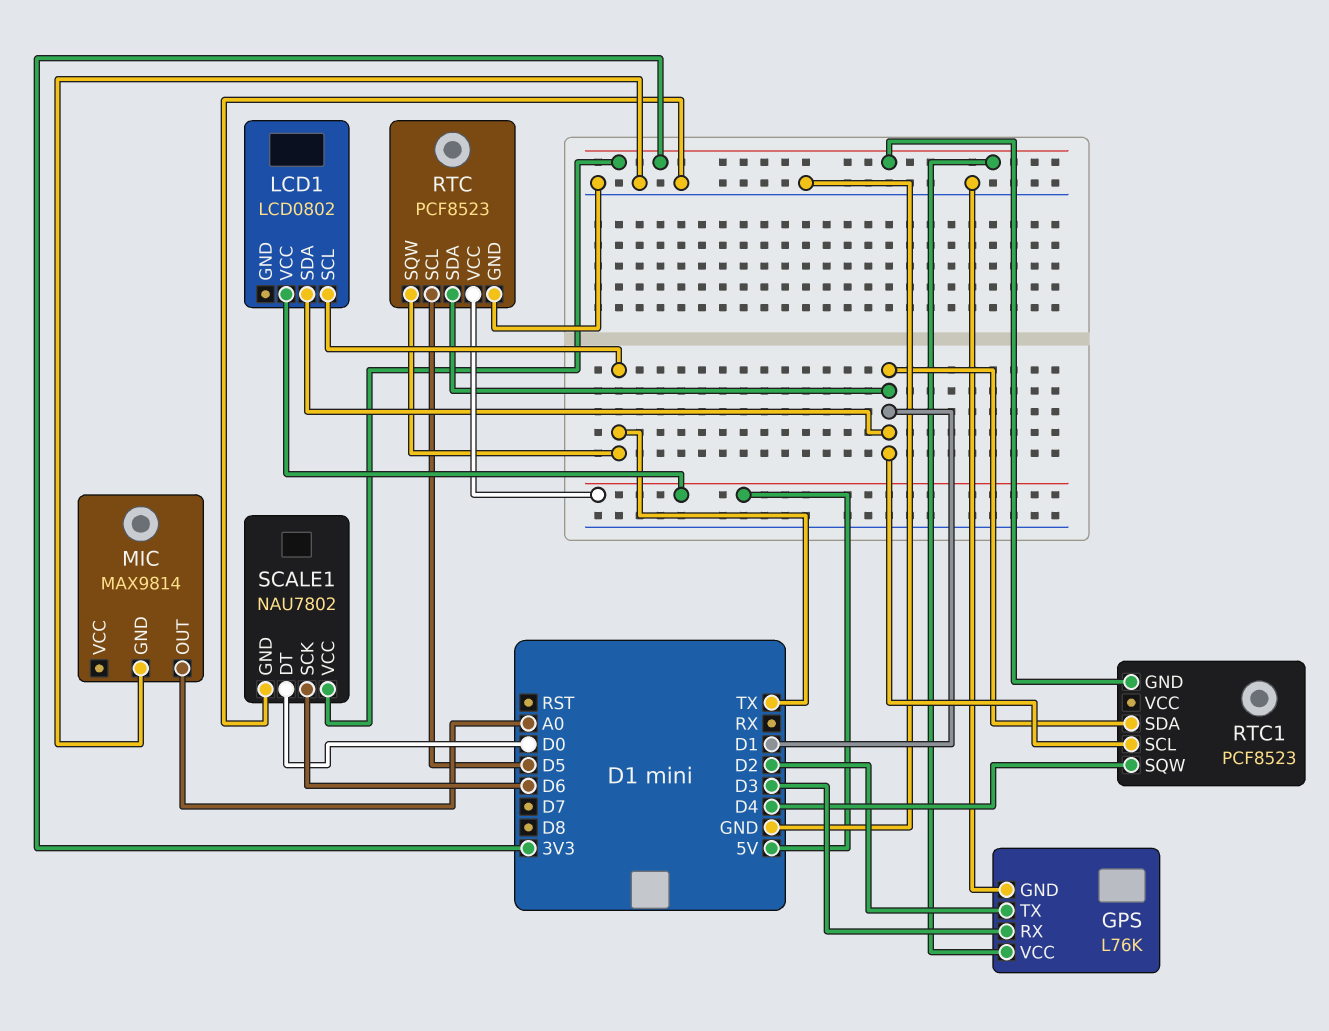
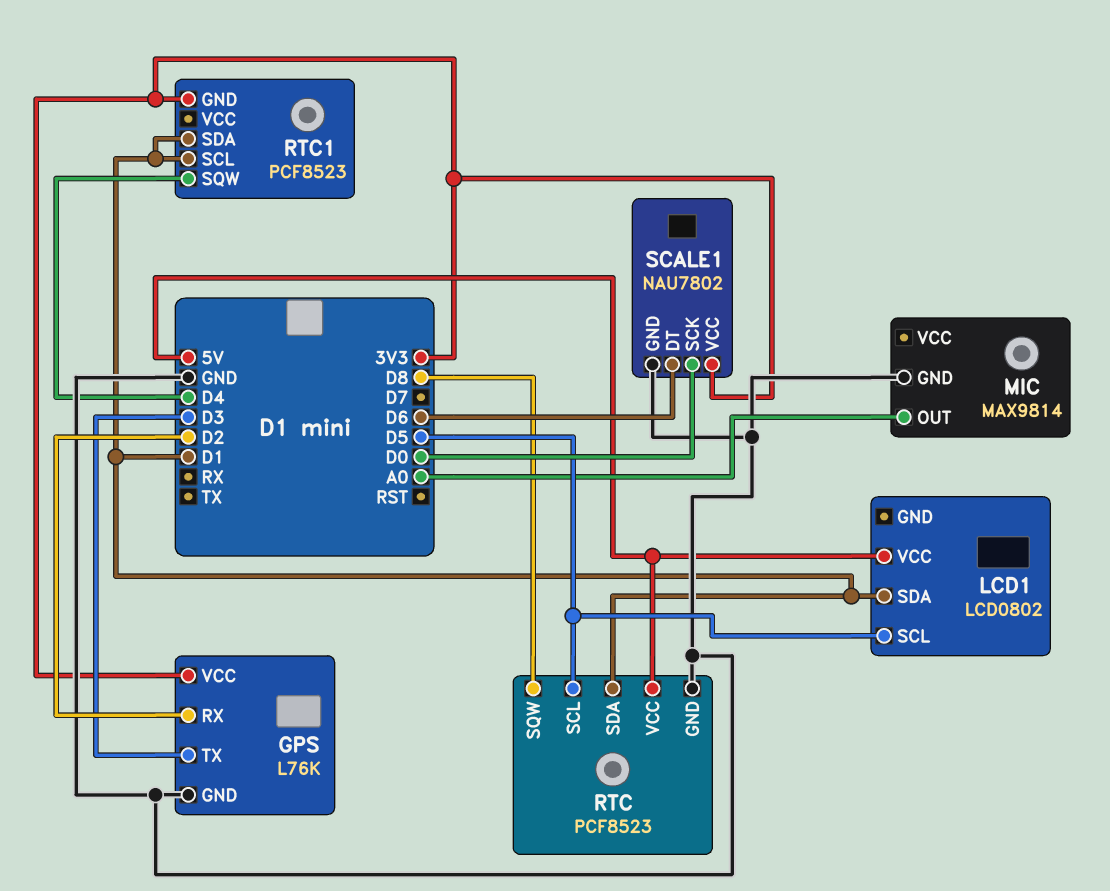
GPS pin RX: D3 -> D2
GPS pin TX: D2 -> D3
LCD1 pin SCL: TX -> D5
RTC pin SQW: TX -> D8
SCALE1 pin DT: D0 -> D6
SCALE1 pin SCK: D6 -> D0

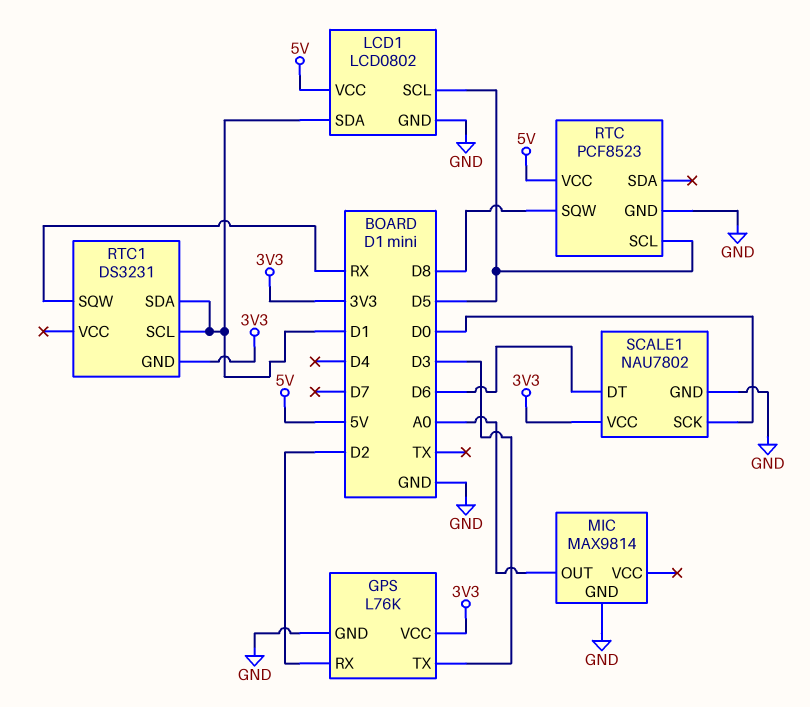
LCD1 pin GND: none -> GND
RTC pin SDA: D1 -> none
RTC1: PCF8523 -> DS3231
RTC1 pin SQW: D4 -> RX

